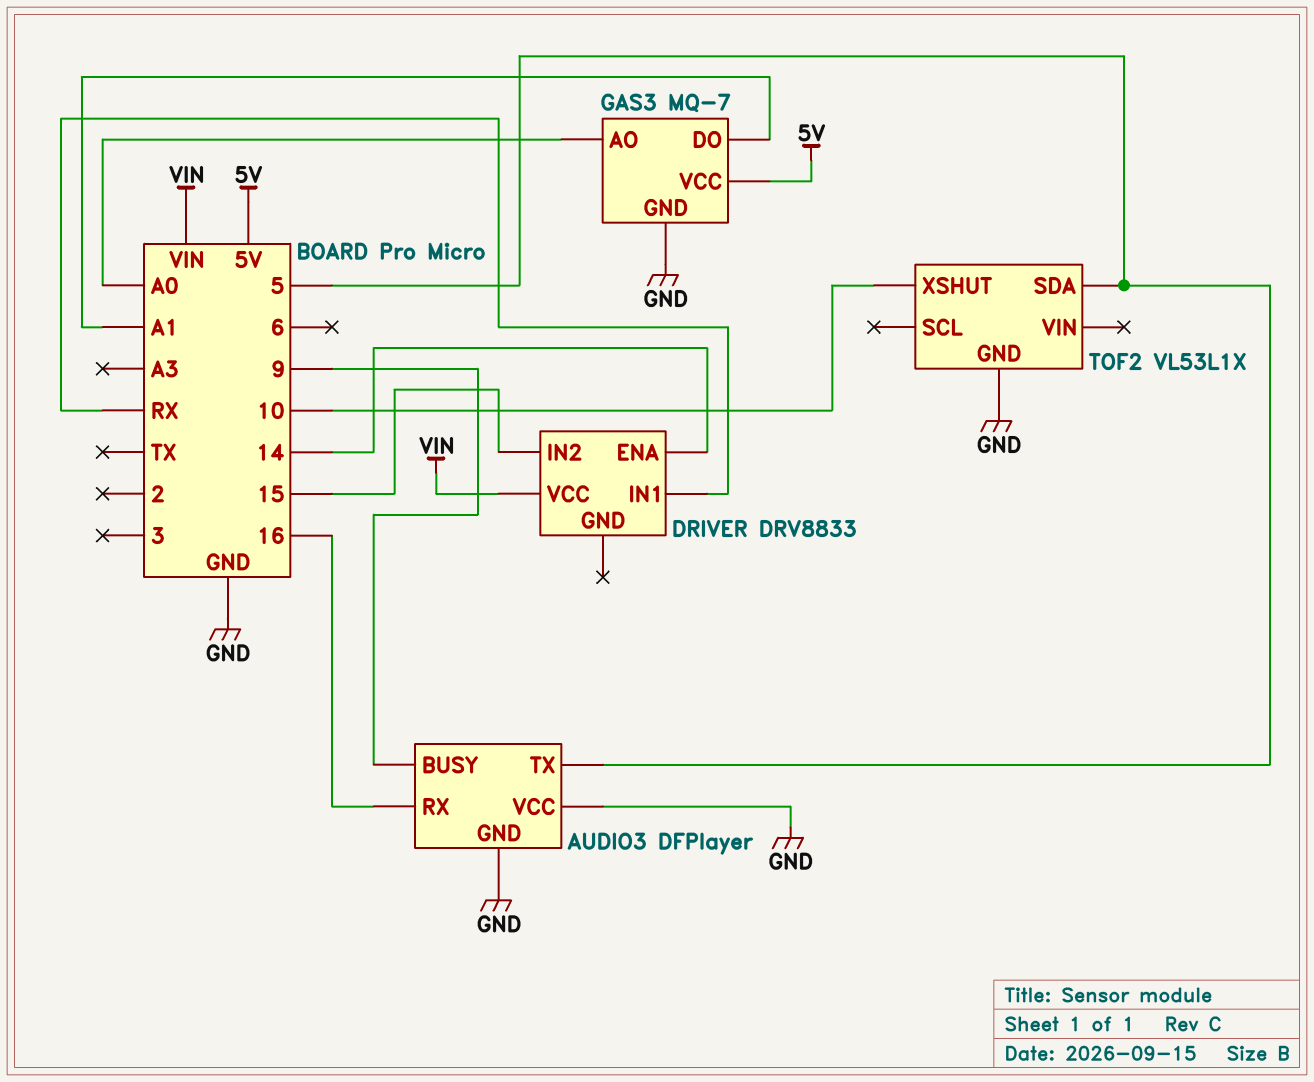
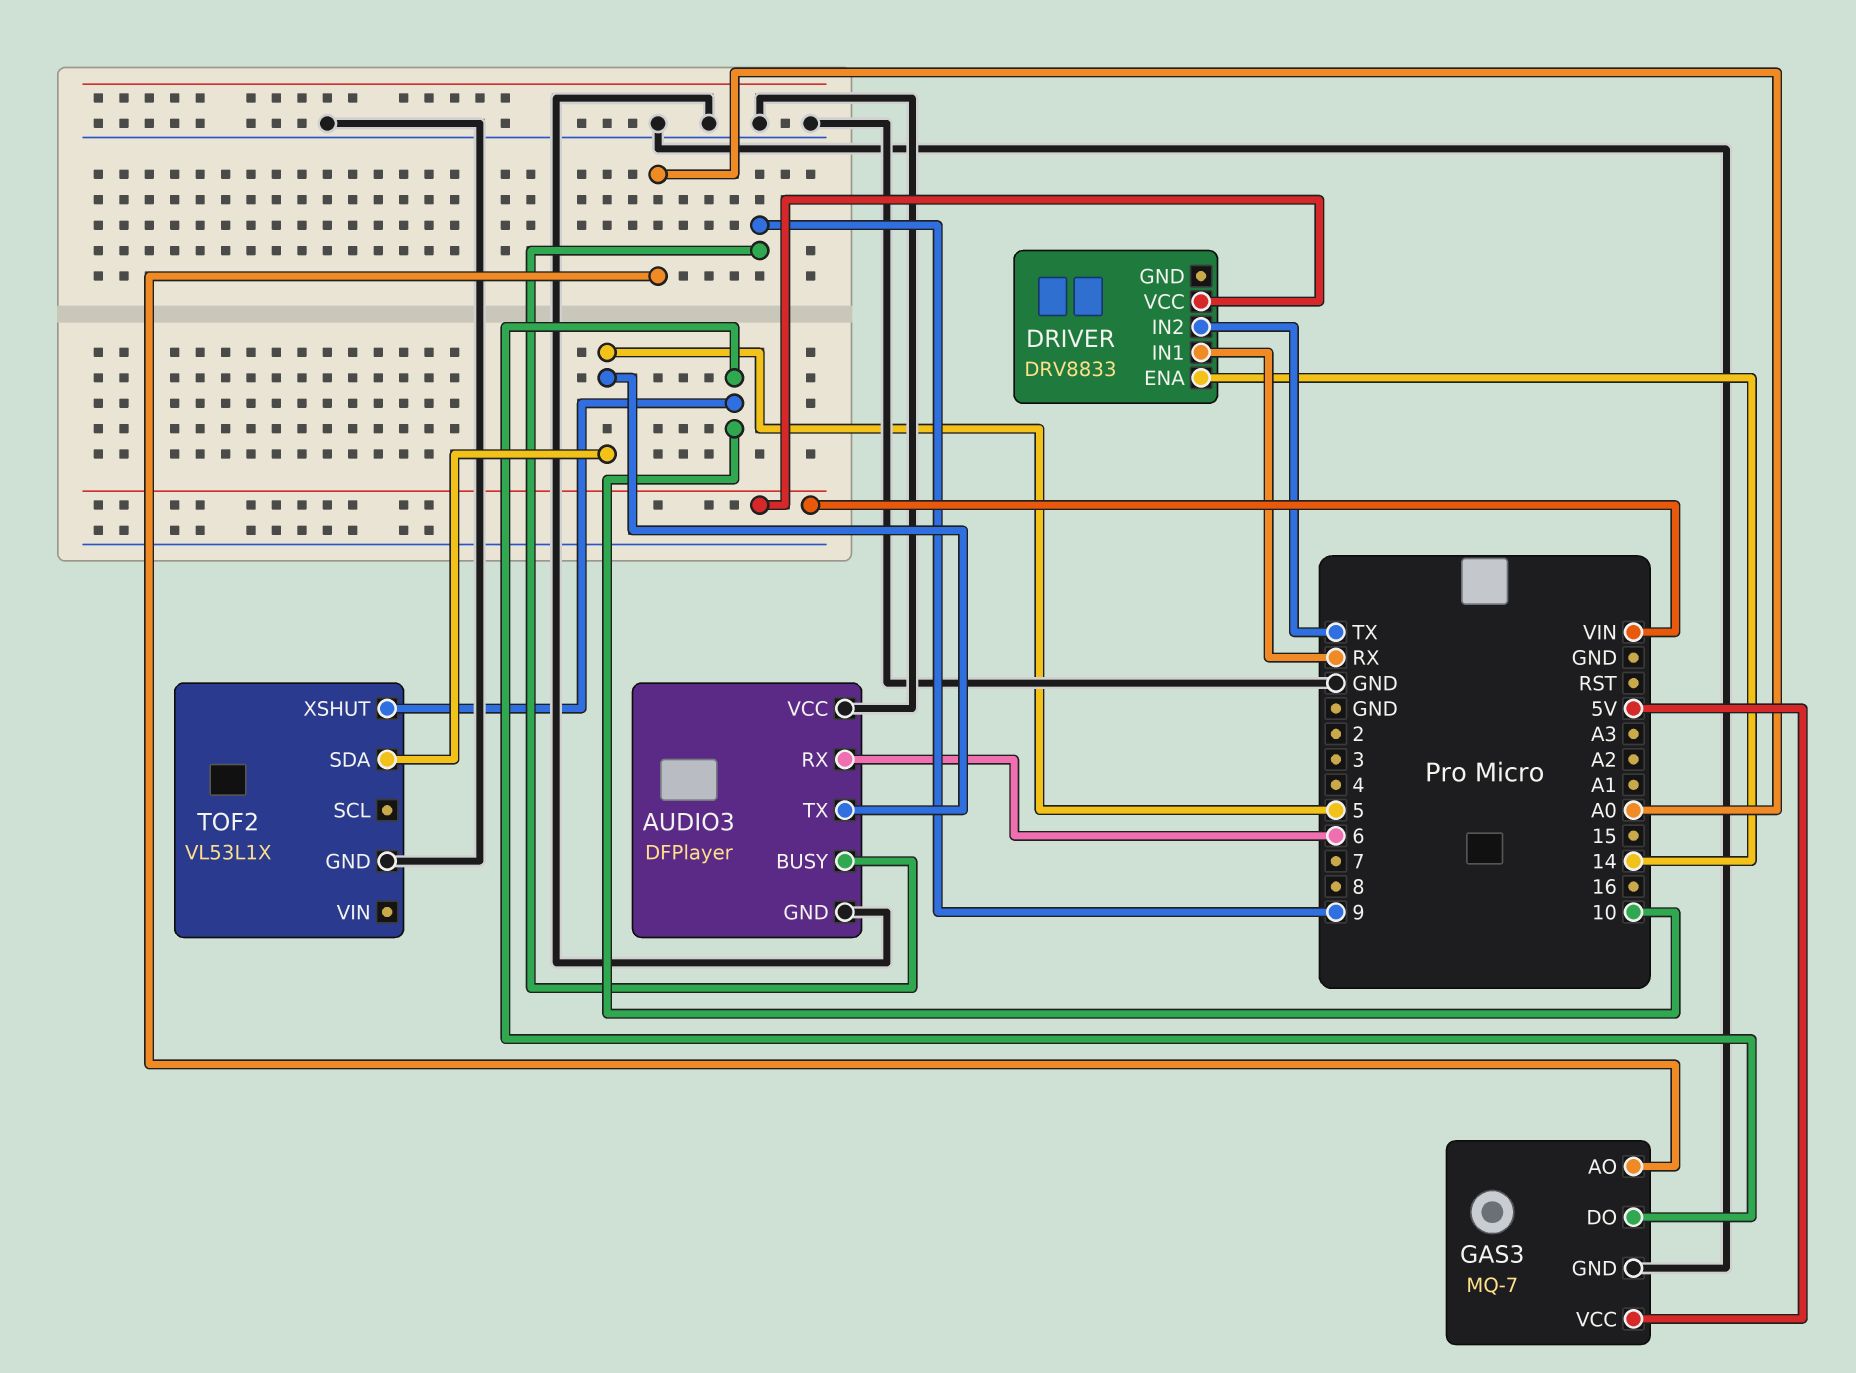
AUDIO3 pin RX: 16 -> 6
DRIVER pin IN2: 15 -> TX
GAS3 pin DO: A1 -> 10

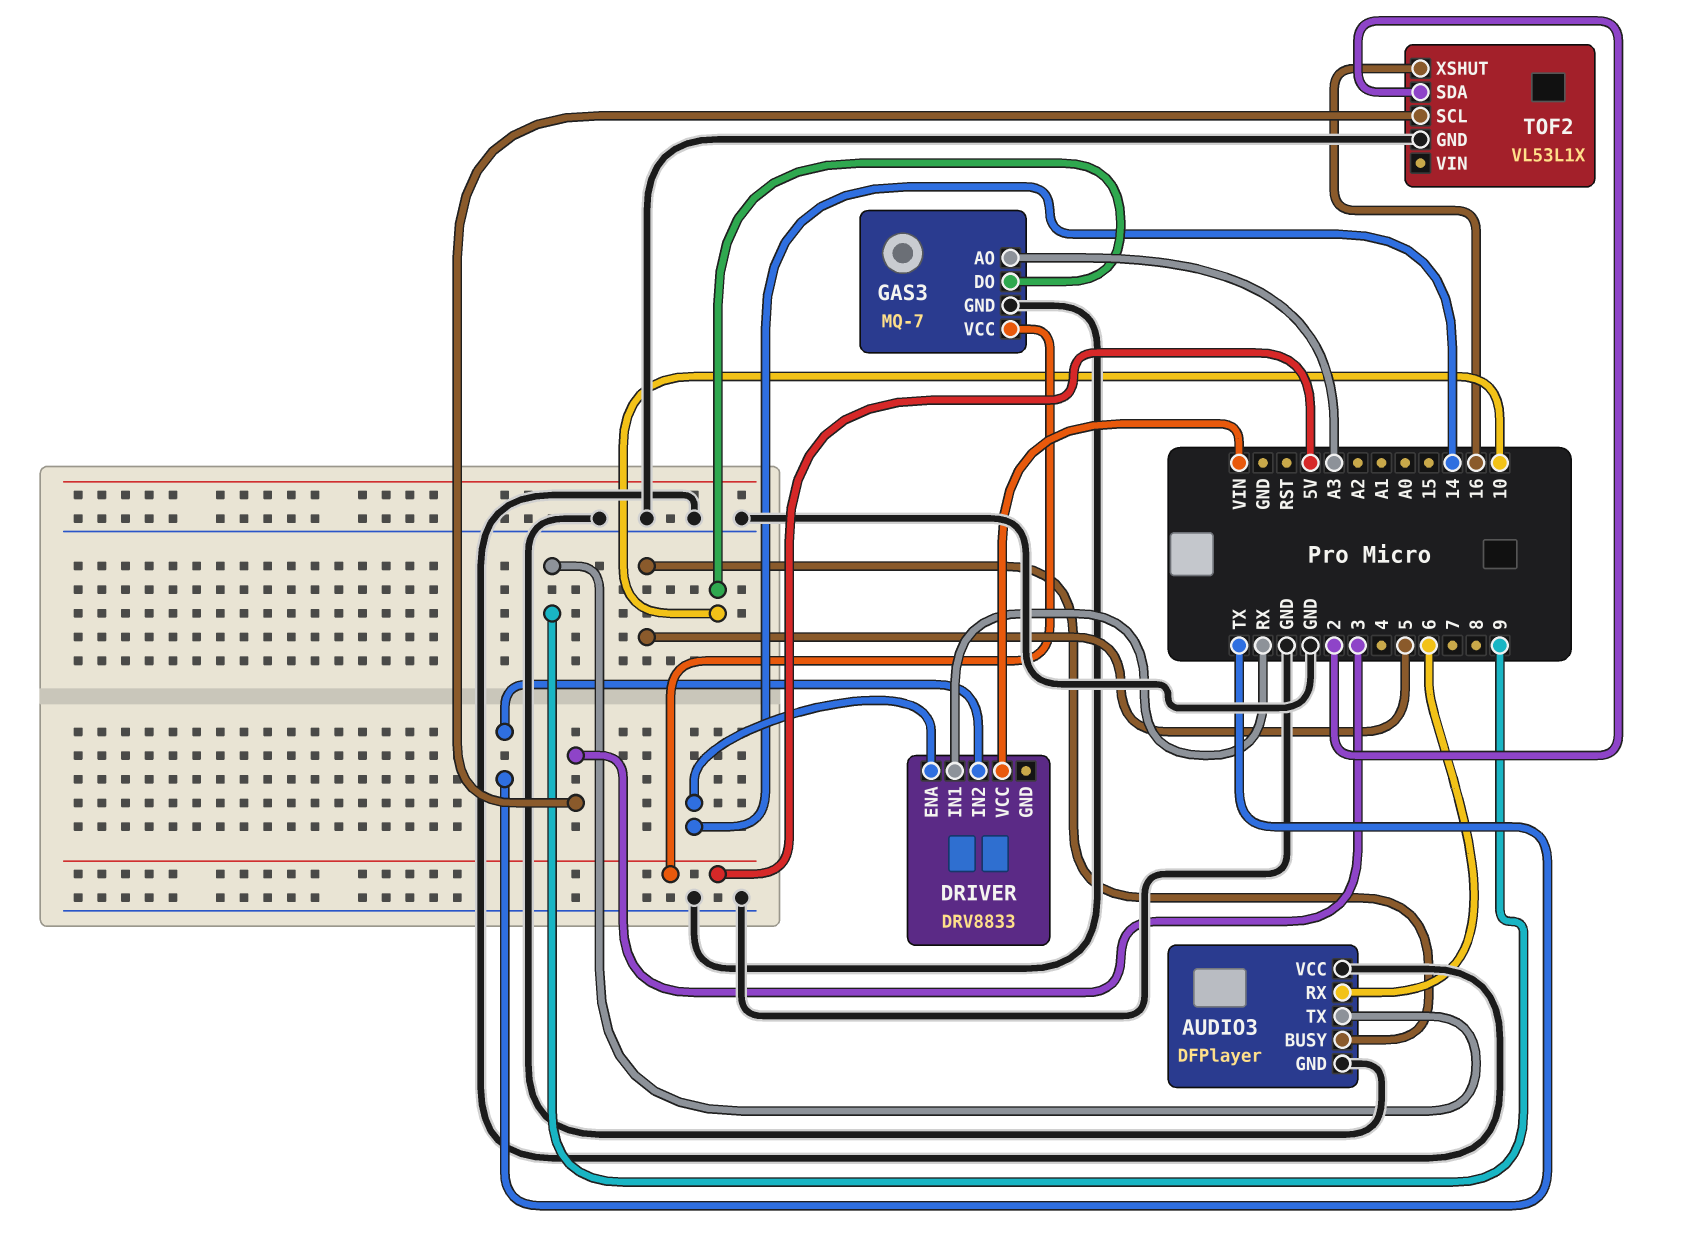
AUDIO3 pin BUSY: 9 -> 5
AUDIO3 pin TX: 5 -> 9
GAS3 pin AO: A0 -> A3
TOF2 pin SCL: none -> 3
TOF2 pin SDA: 5 -> 2
TOF2 pin XSHUT: 10 -> 16

